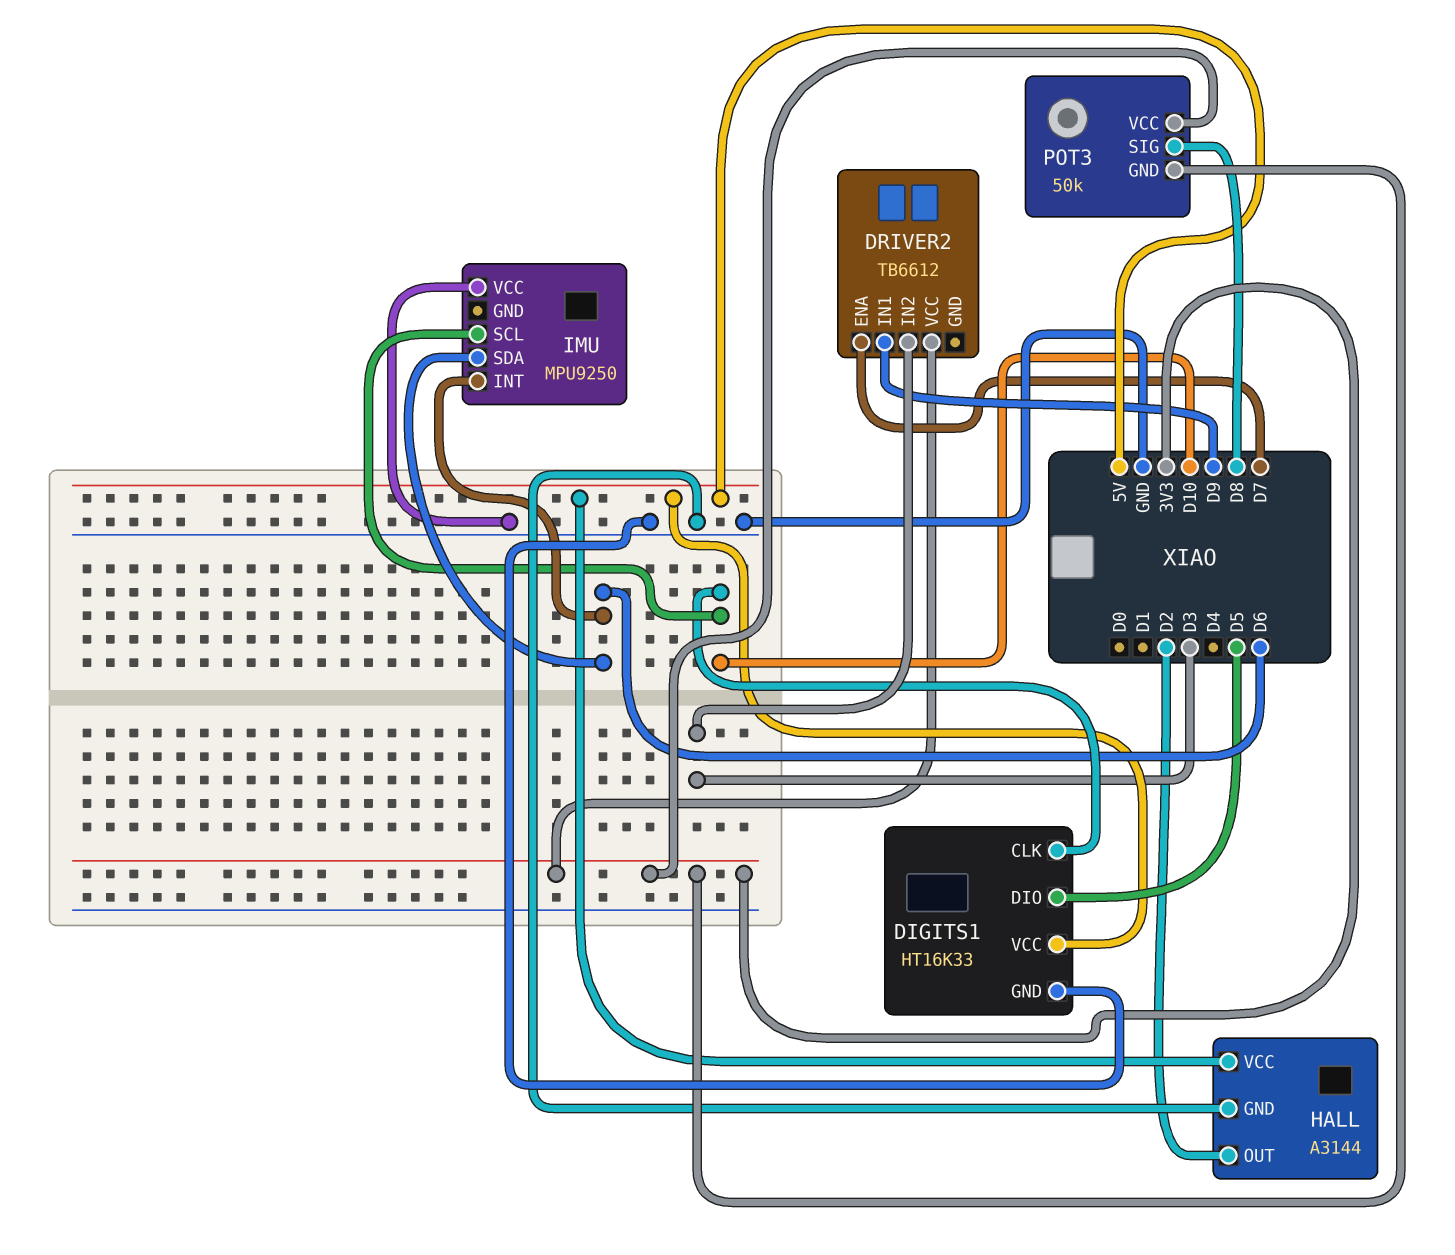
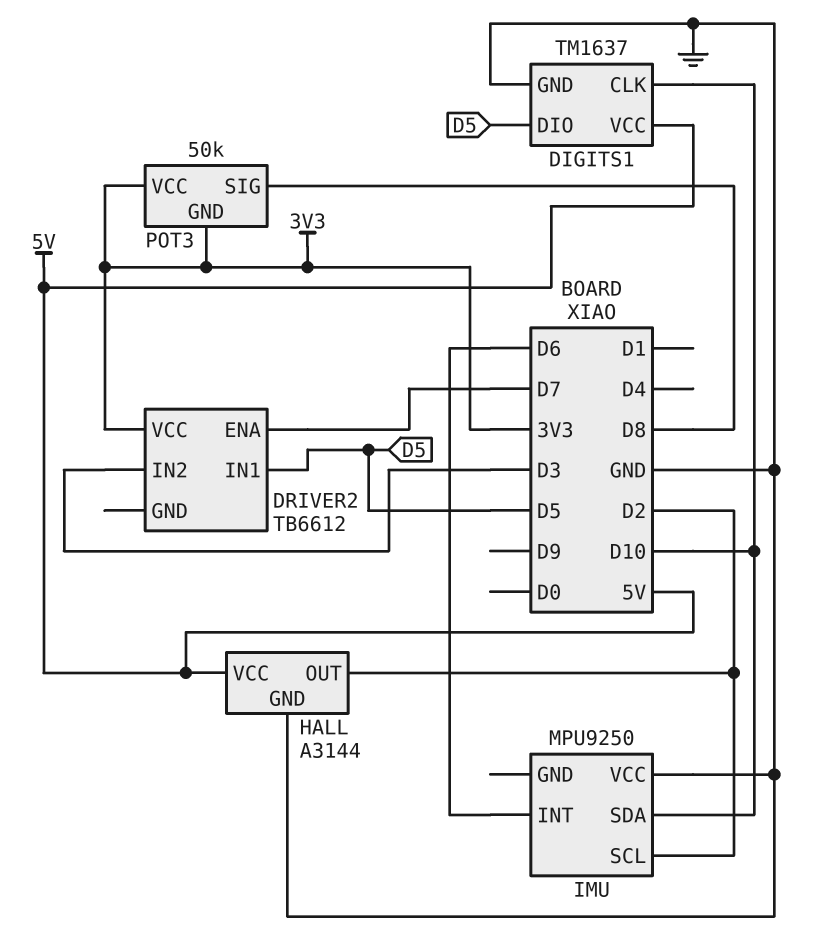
DIGITS1: HT16K33 -> TM1637
DRIVER2 pin IN1: D9 -> D5
IMU pin SCL: D10 -> D2
IMU pin SDA: D6 -> D10

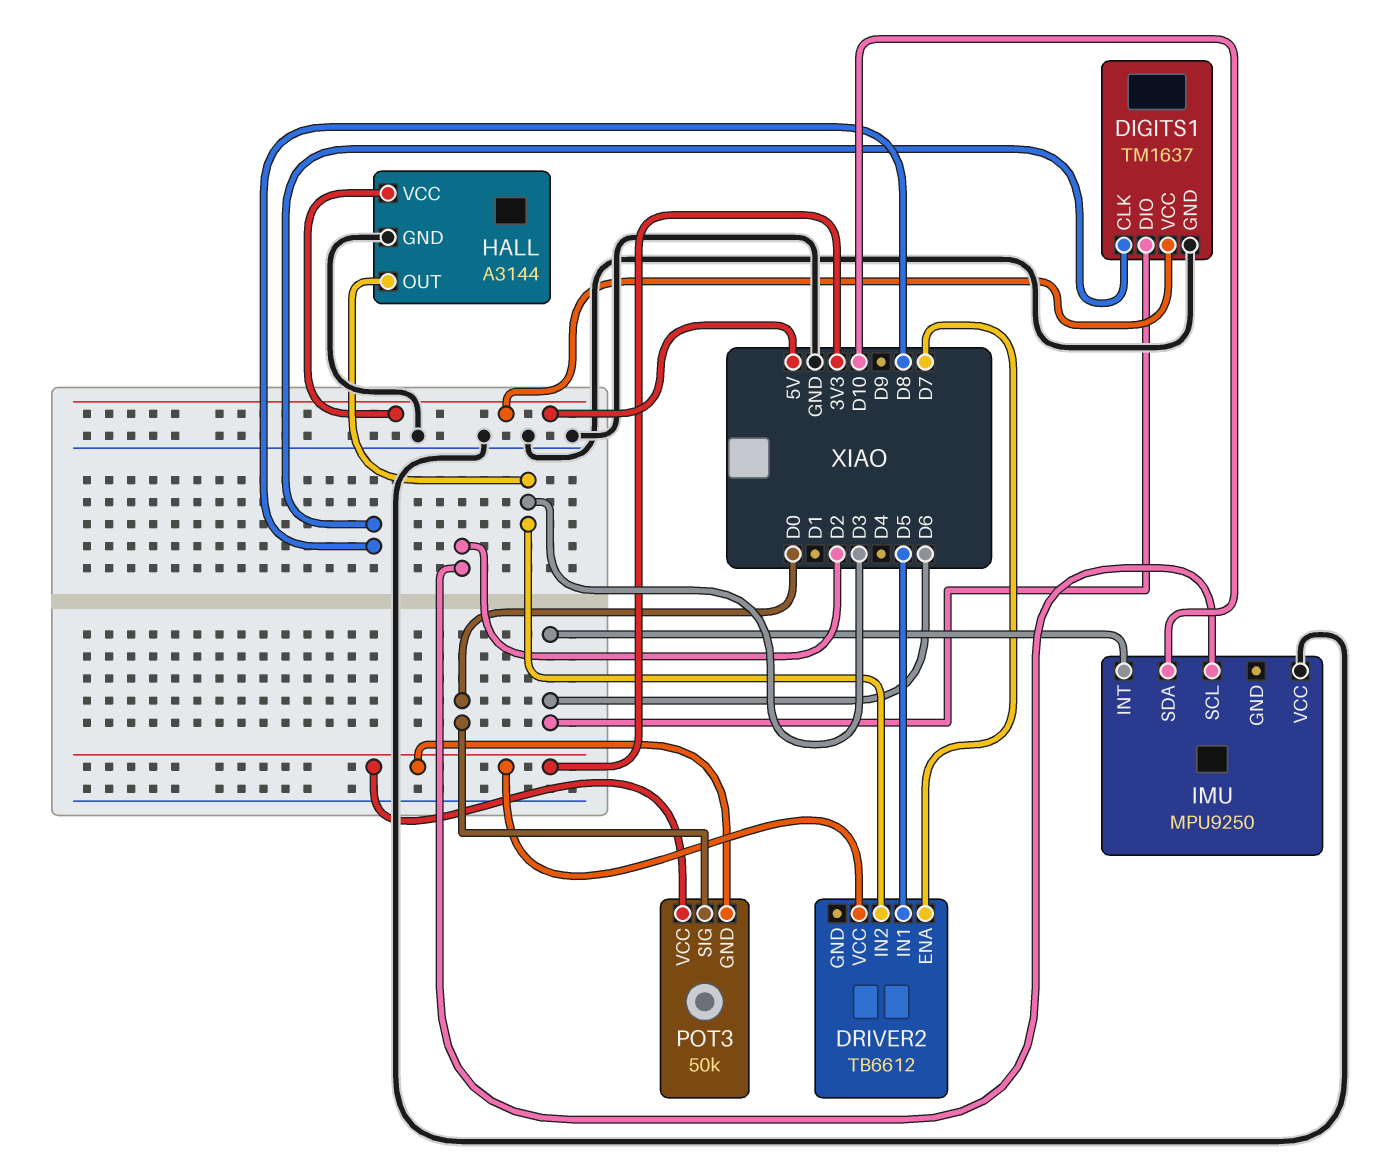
DIGITS1 pin CLK: D10 -> D8
DIGITS1 pin DIO: D5 -> D6
HALL pin OUT: D2 -> D3
POT3 pin SIG: D8 -> D0

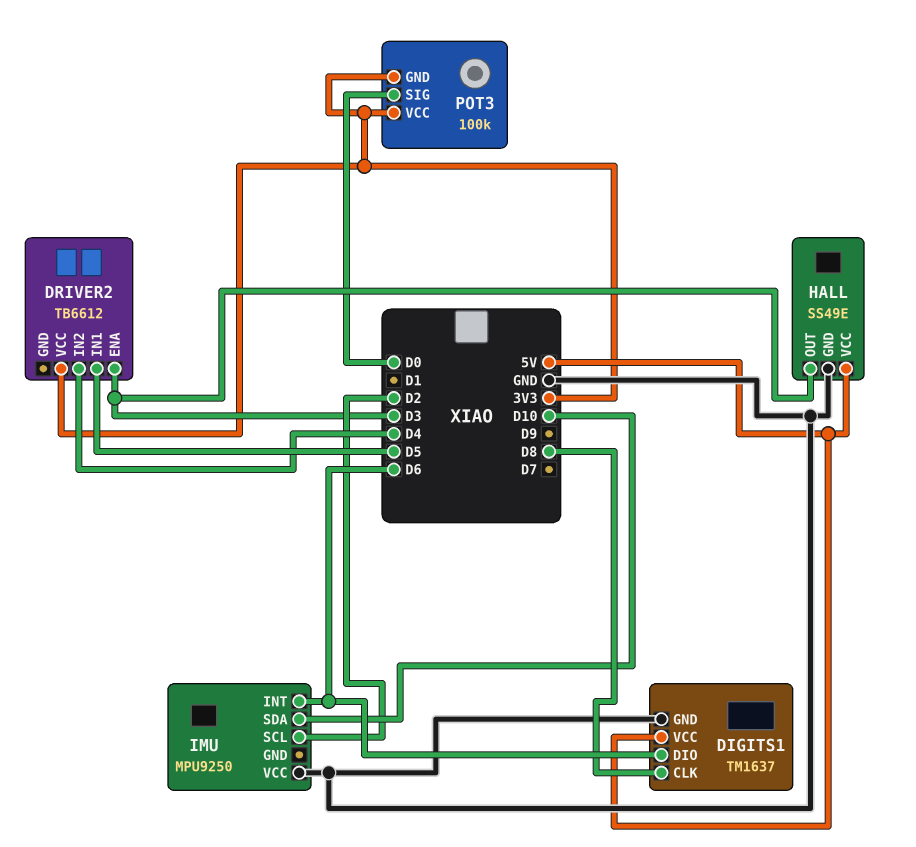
DRIVER2 pin ENA: D7 -> D3
DRIVER2 pin IN2: D3 -> D4
HALL: A3144 -> SS49E
POT3: 50k -> 100k

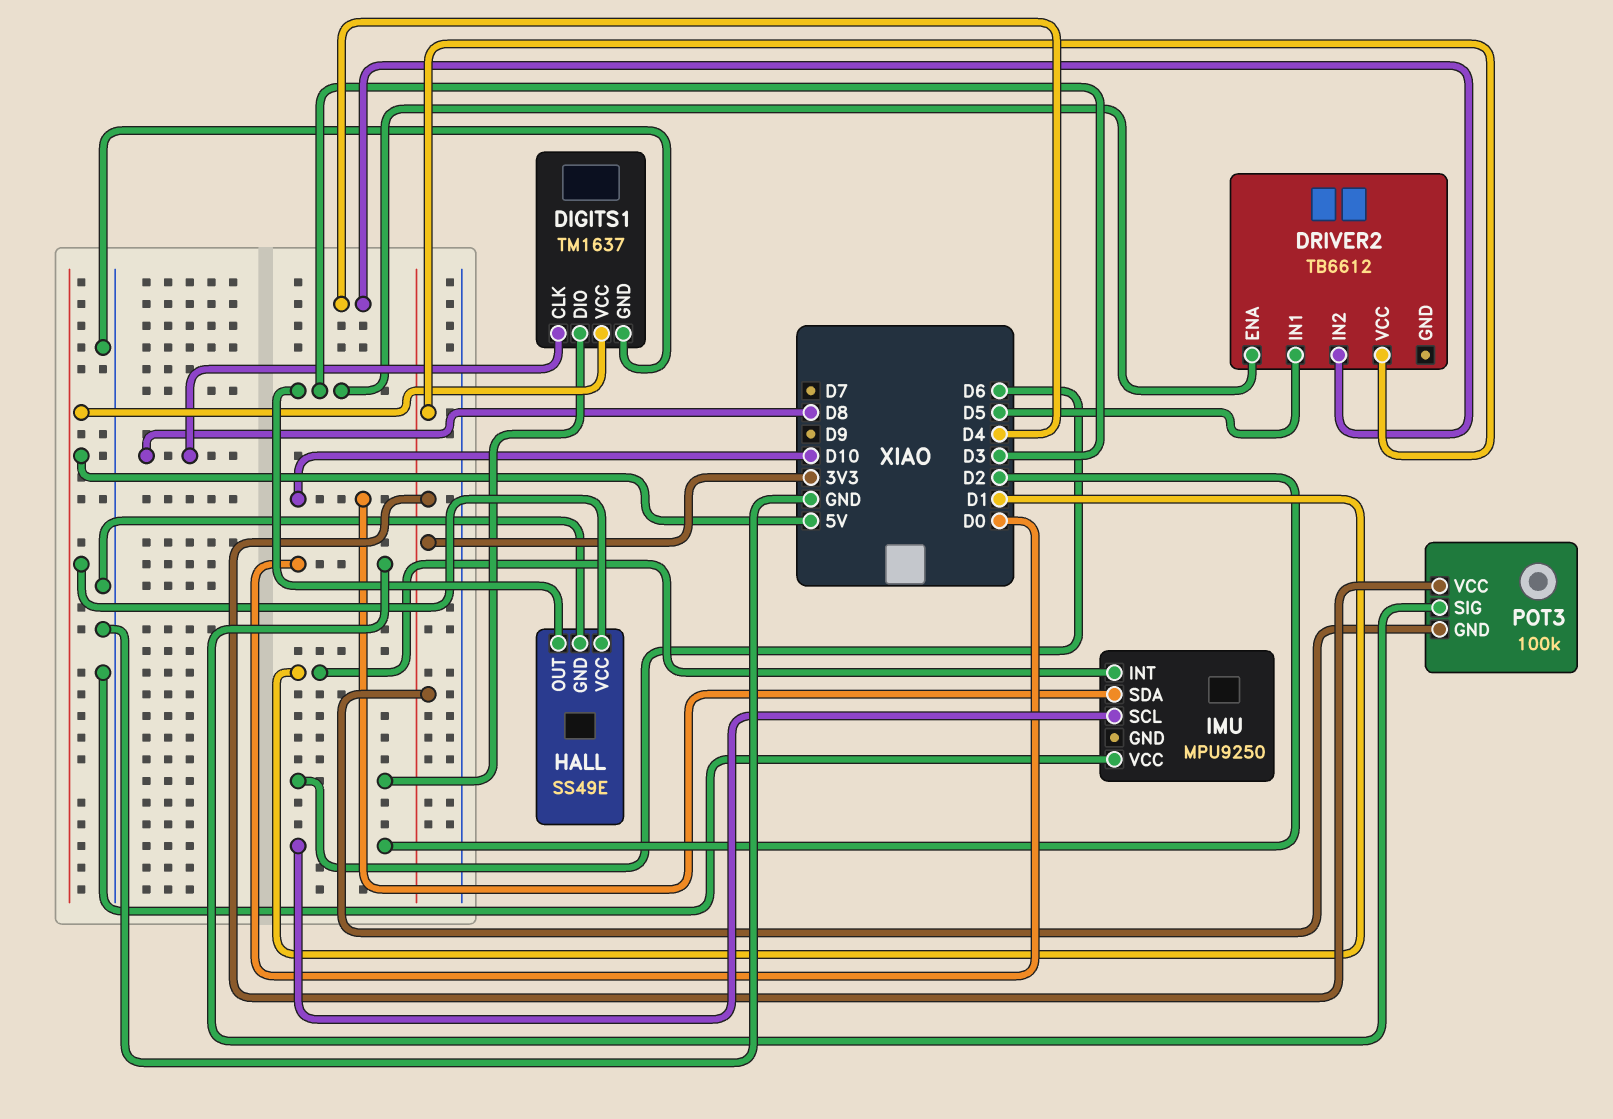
IMU pin INT: D6 -> D1

